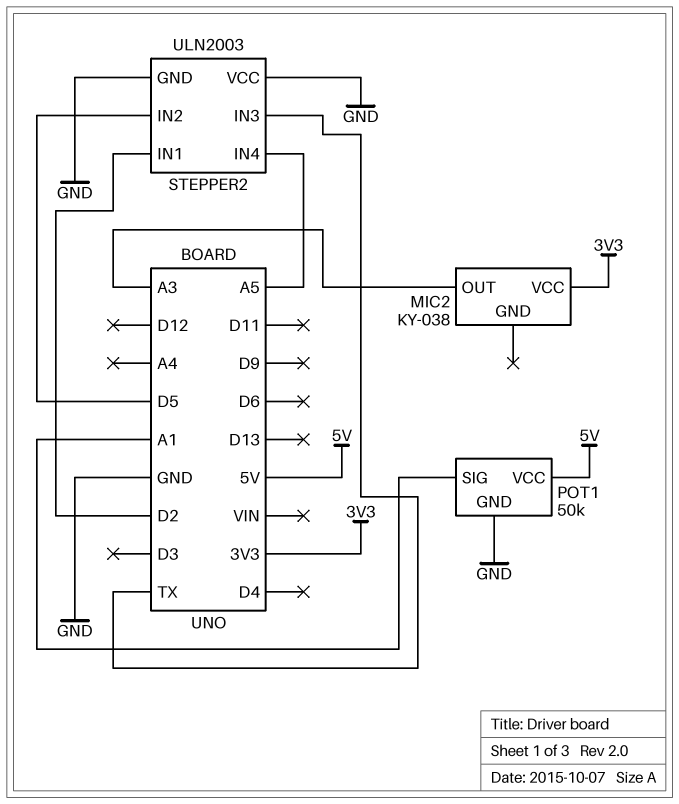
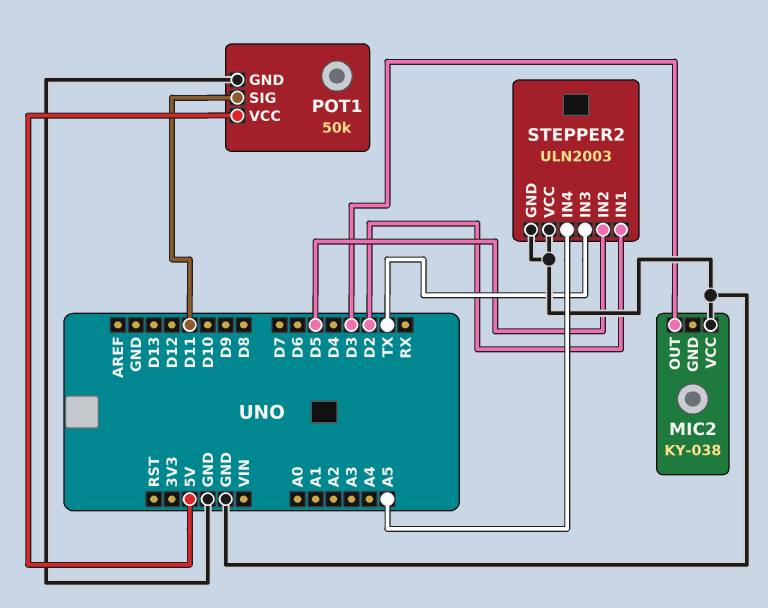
MIC2 pin OUT: A3 -> D3
MIC2 pin VCC: 3V3 -> GND
POT1 pin SIG: A1 -> D11

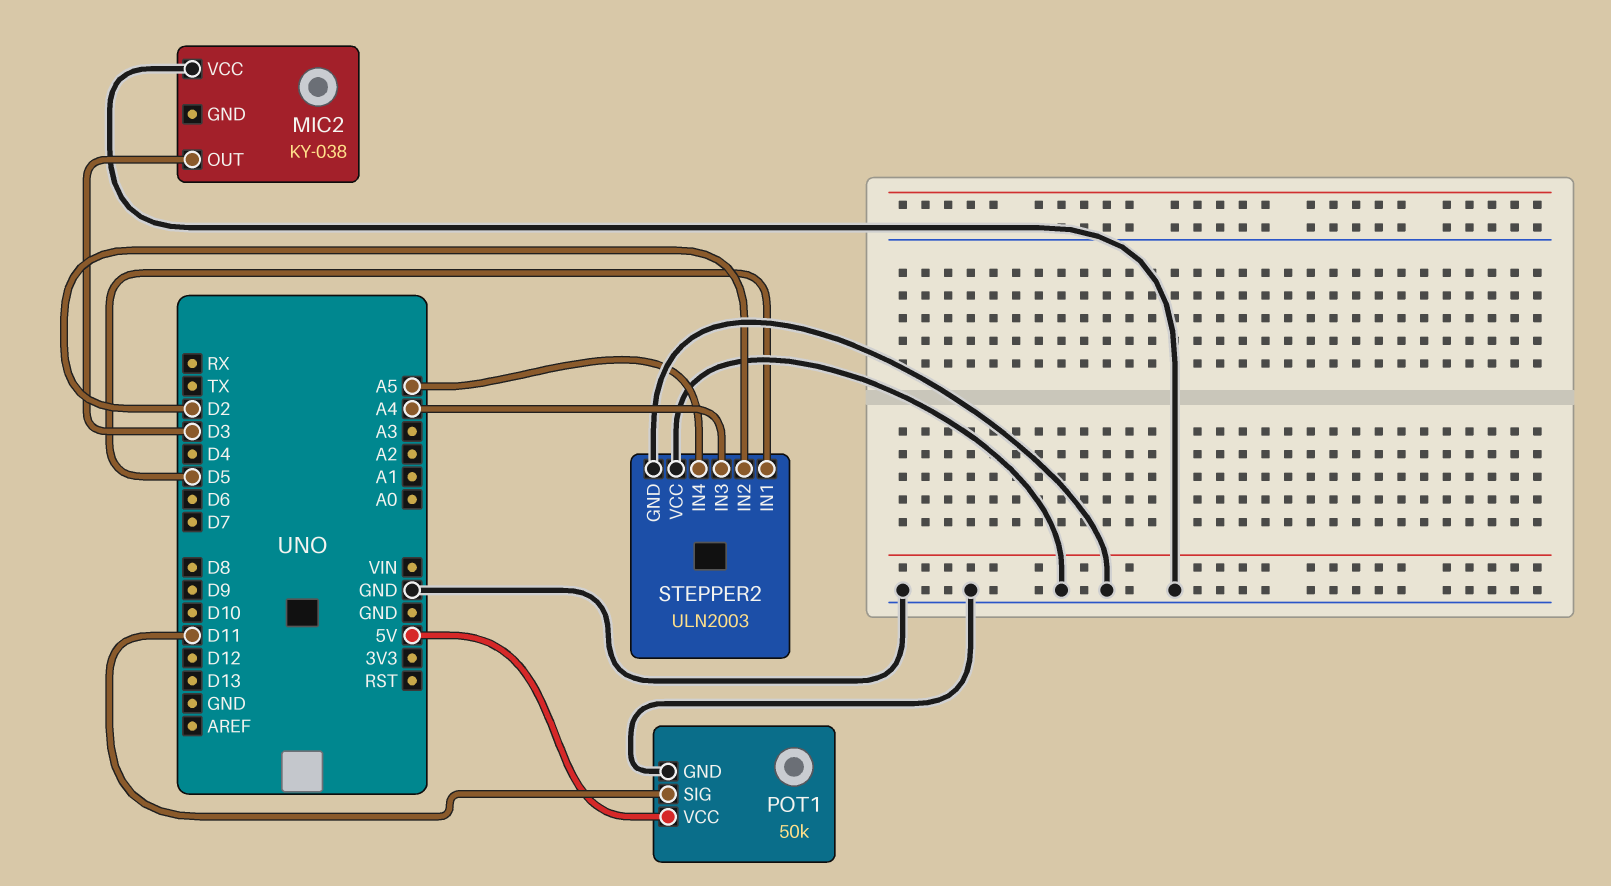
STEPPER2 pin IN1: D2 -> D5
STEPPER2 pin IN2: D5 -> D2
STEPPER2 pin IN3: TX -> A4

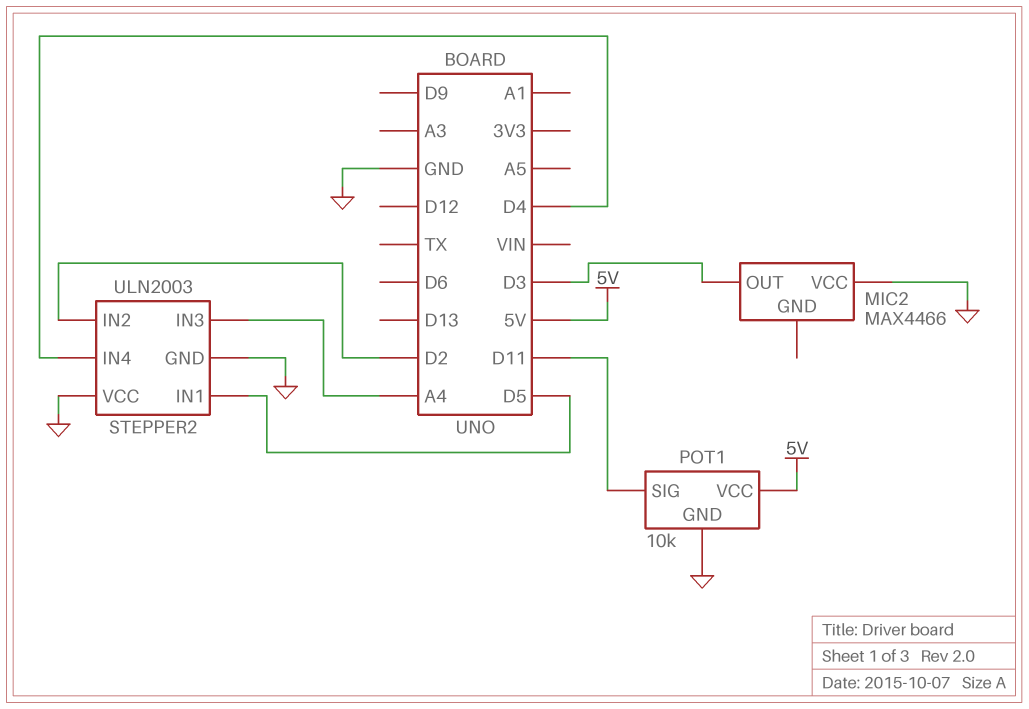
MIC2: KY-038 -> MAX4466
POT1: 50k -> 10k
STEPPER2 pin IN4: A5 -> D4

